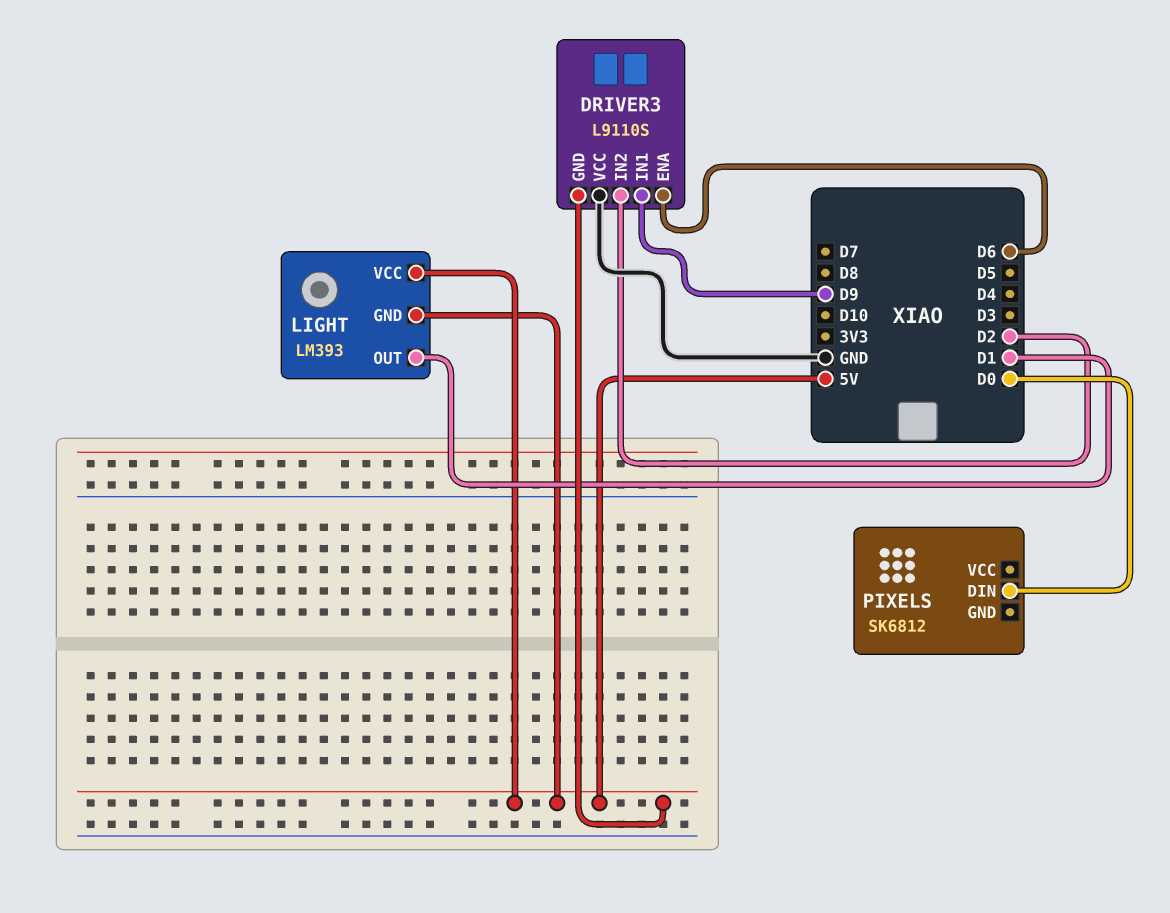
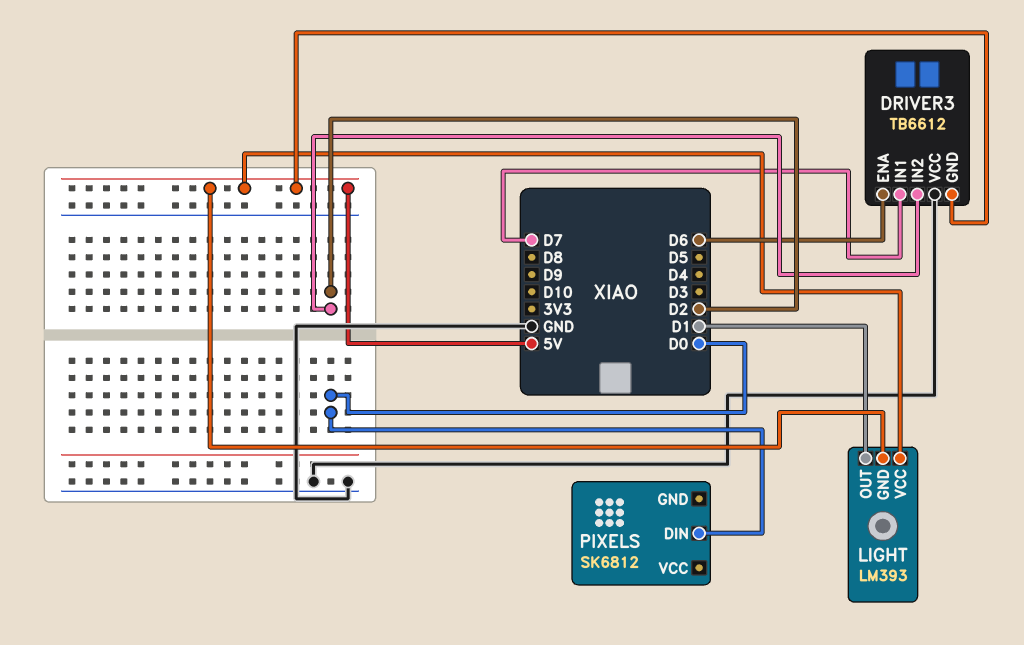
DRIVER3: L9110S -> TB6612
DRIVER3 pin IN1: D9 -> D7

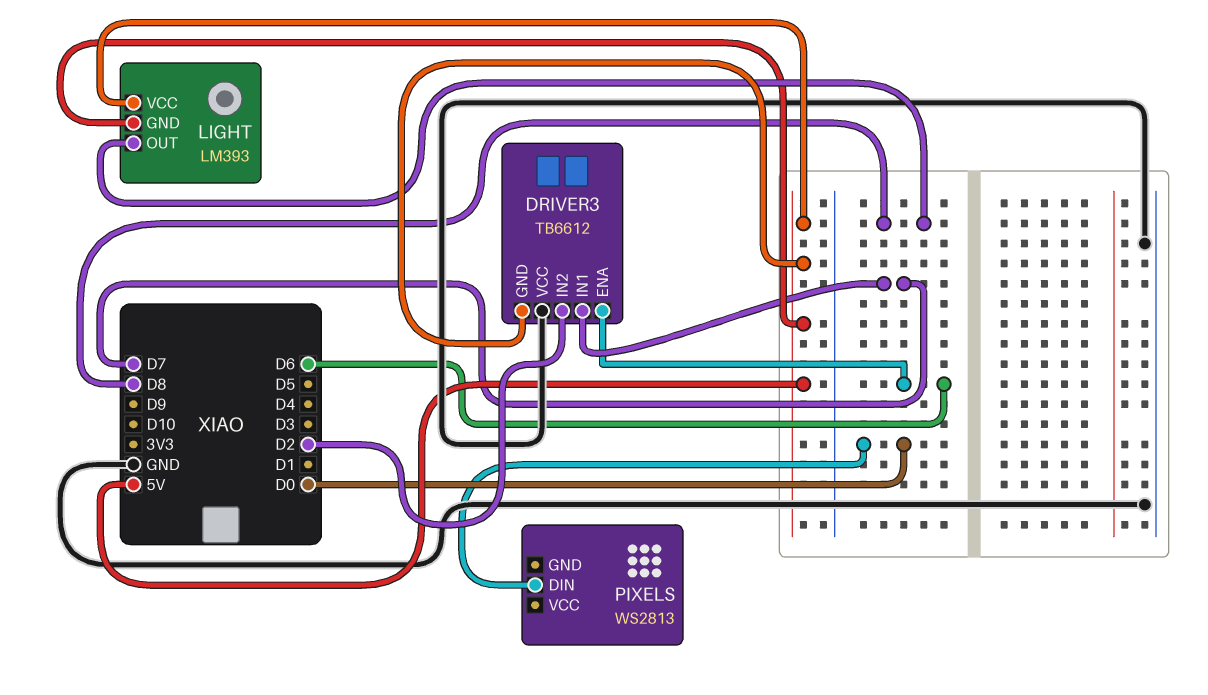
LIGHT pin OUT: D1 -> D8
PIXELS: SK6812 -> WS2813

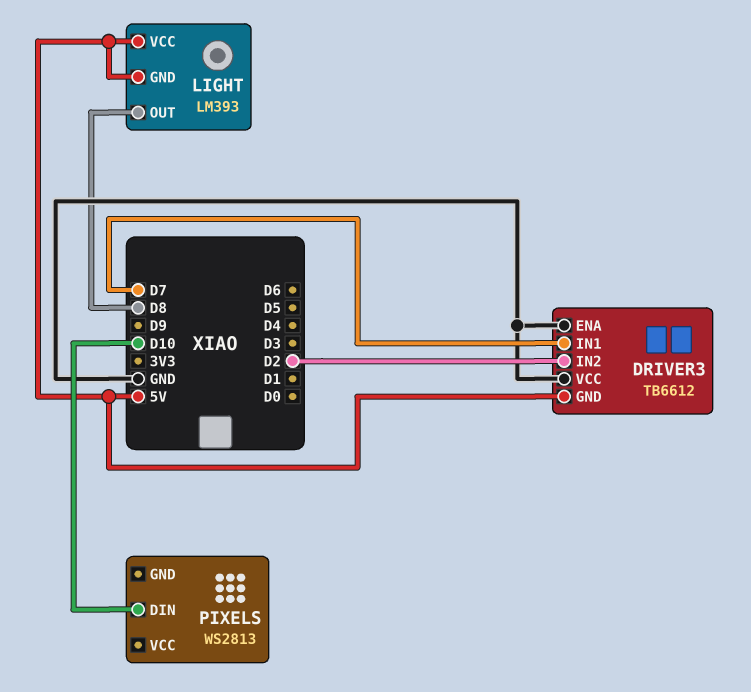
DRIVER3 pin ENA: D6 -> GND
PIXELS pin DIN: D0 -> D10

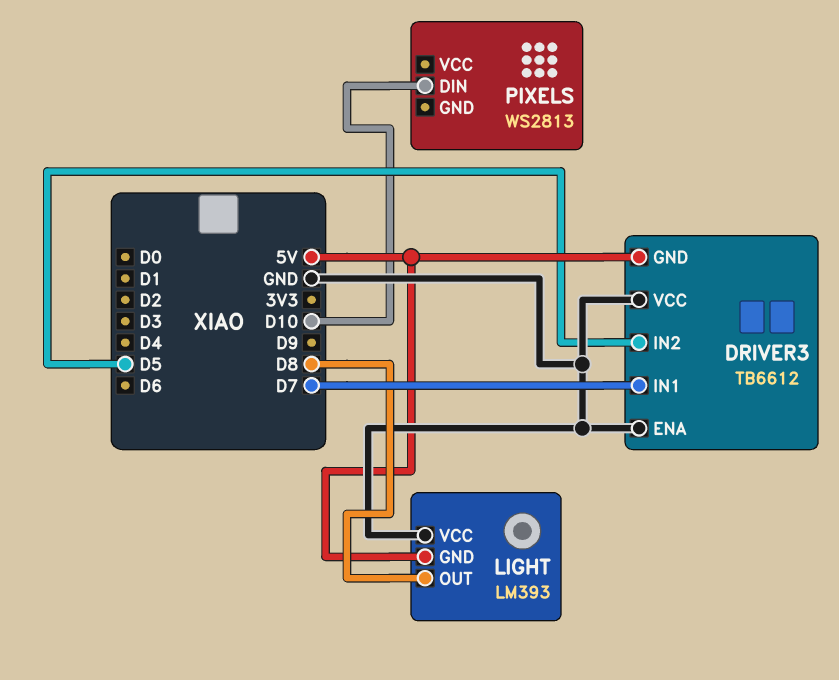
DRIVER3 pin IN2: D2 -> D5
LIGHT pin VCC: 5V -> GND

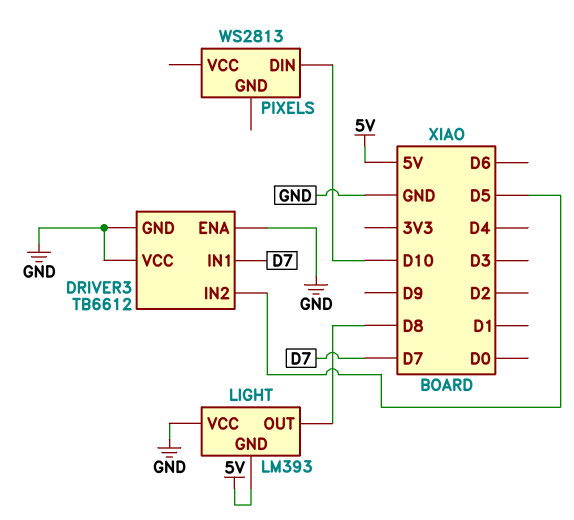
DRIVER3 pin GND: 5V -> GND

